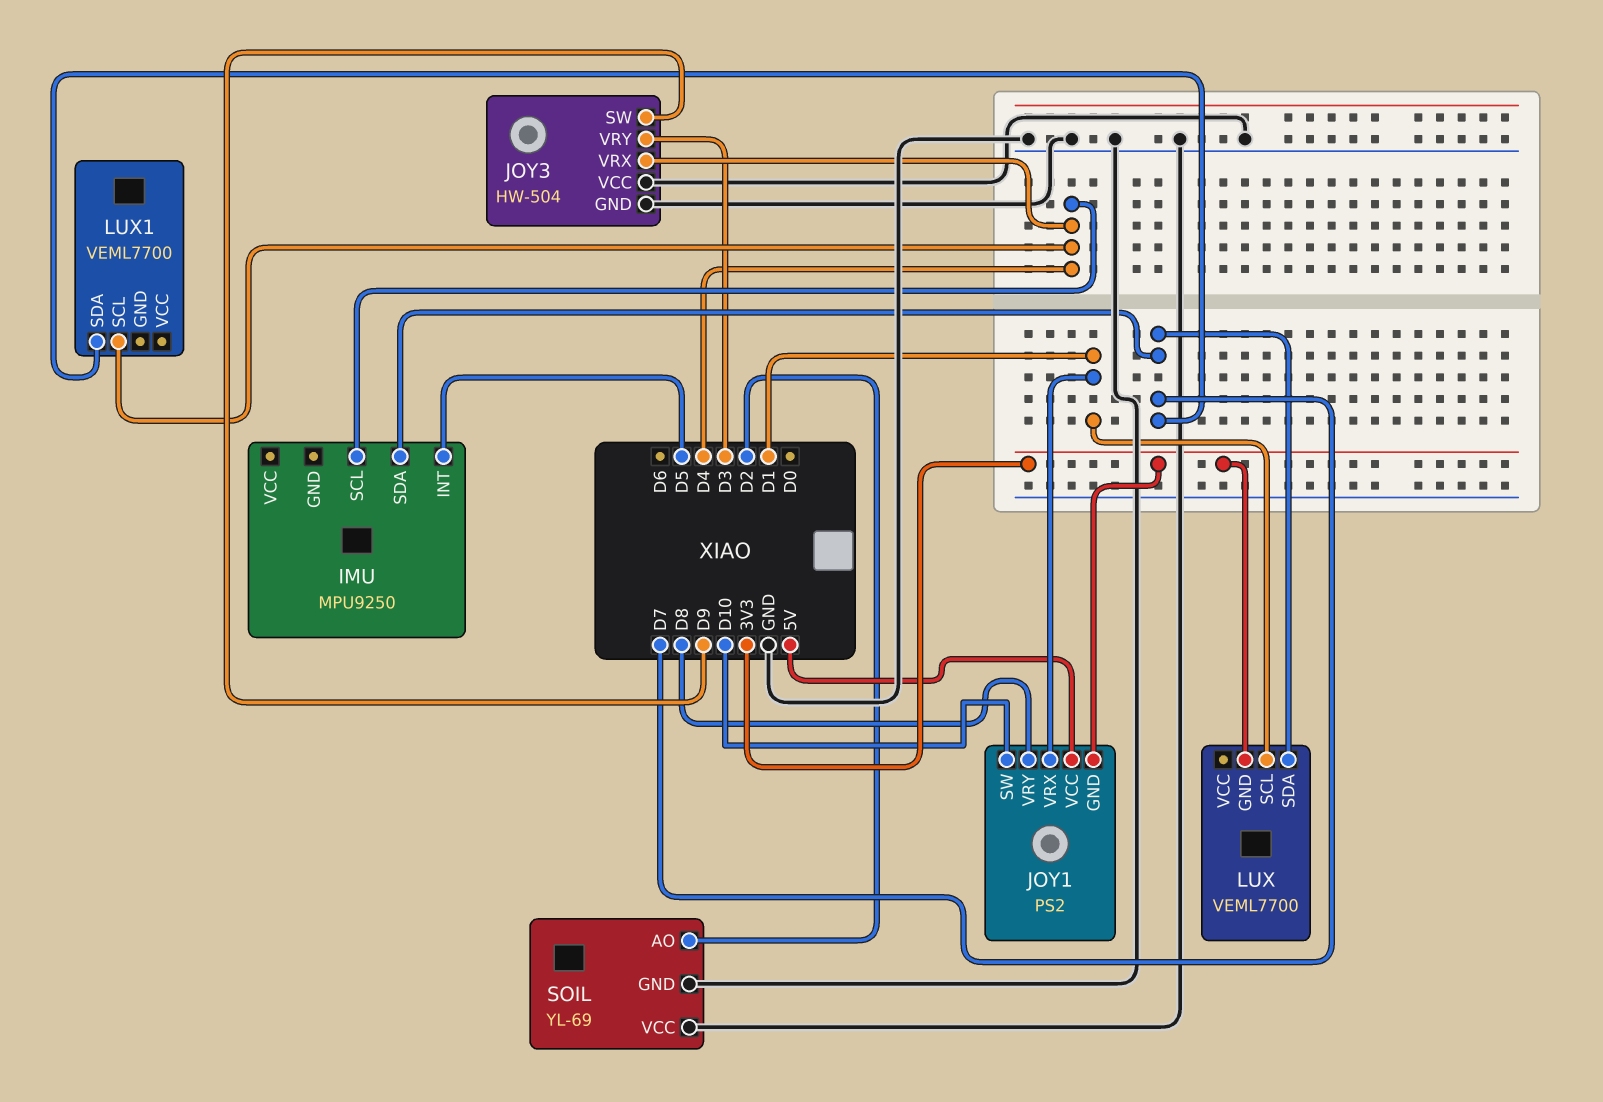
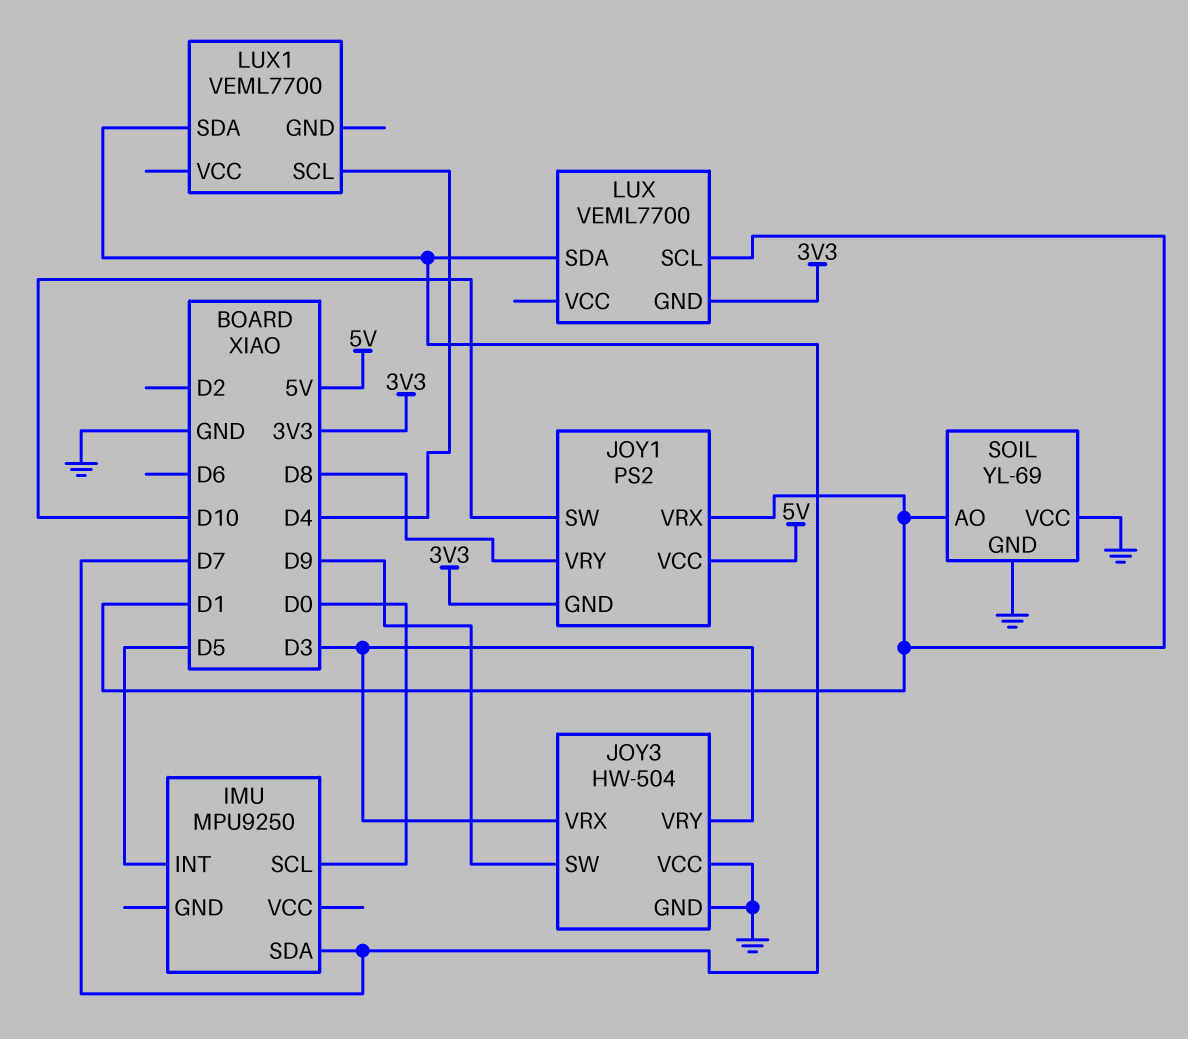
IMU pin SCL: D4 -> D0
JOY3 pin VRX: D4 -> D3
SOIL pin AO: D2 -> D1

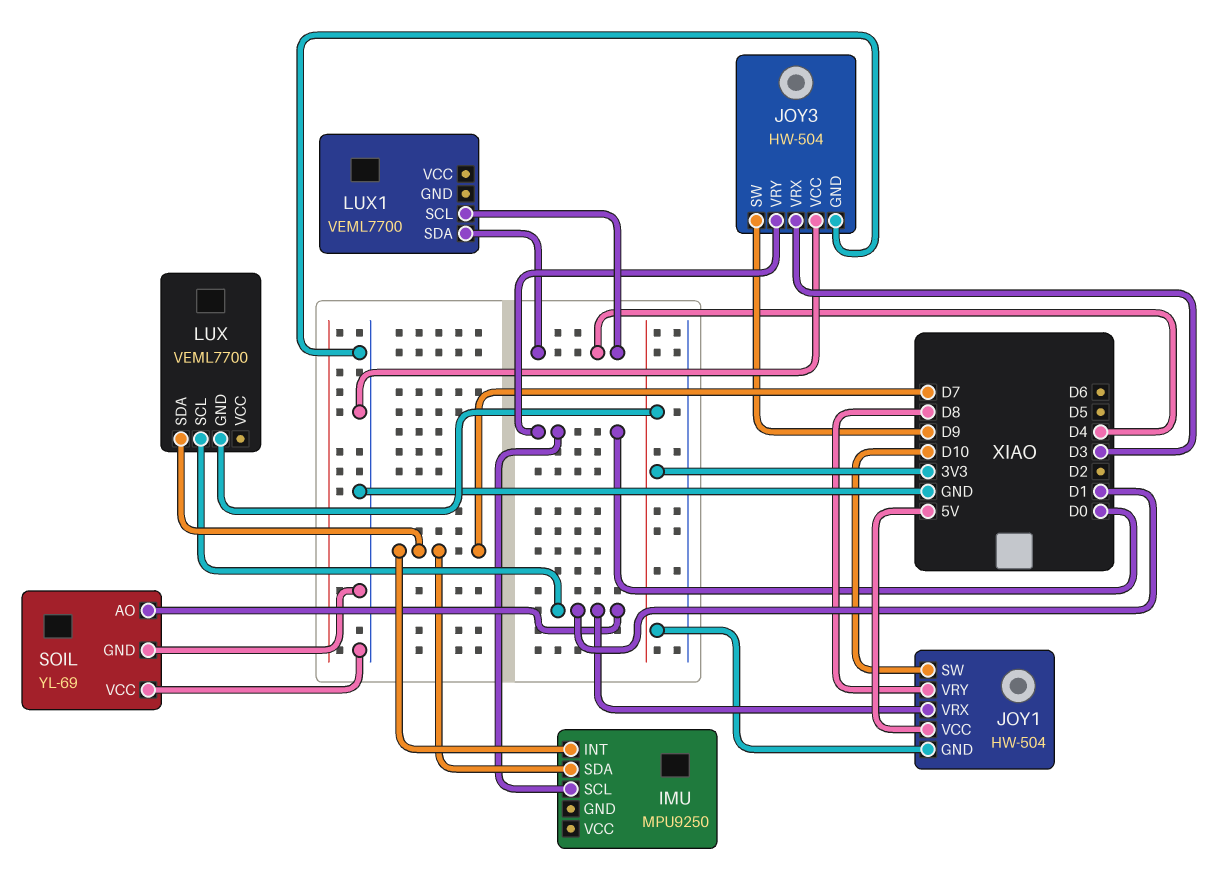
IMU pin INT: D5 -> D7
JOY1: PS2 -> HW-504
JOY3 pin VRY: D3 -> D0
LUX1 pin SDA: D7 -> D4

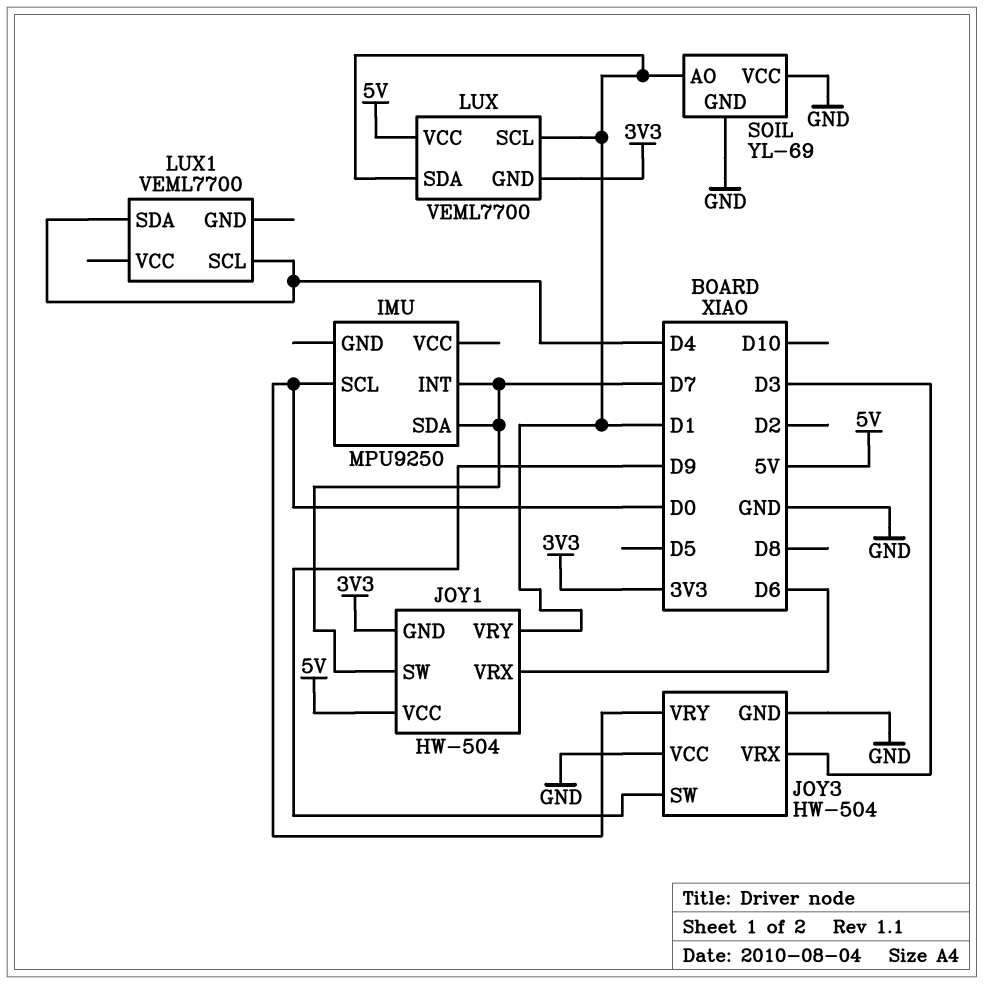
JOY1 pin SW: D10 -> D7
JOY1 pin VRX: D1 -> D6
JOY1 pin VRY: D8 -> D1
LUX pin SDA: D7 -> D1
LUX pin VCC: none -> 5V

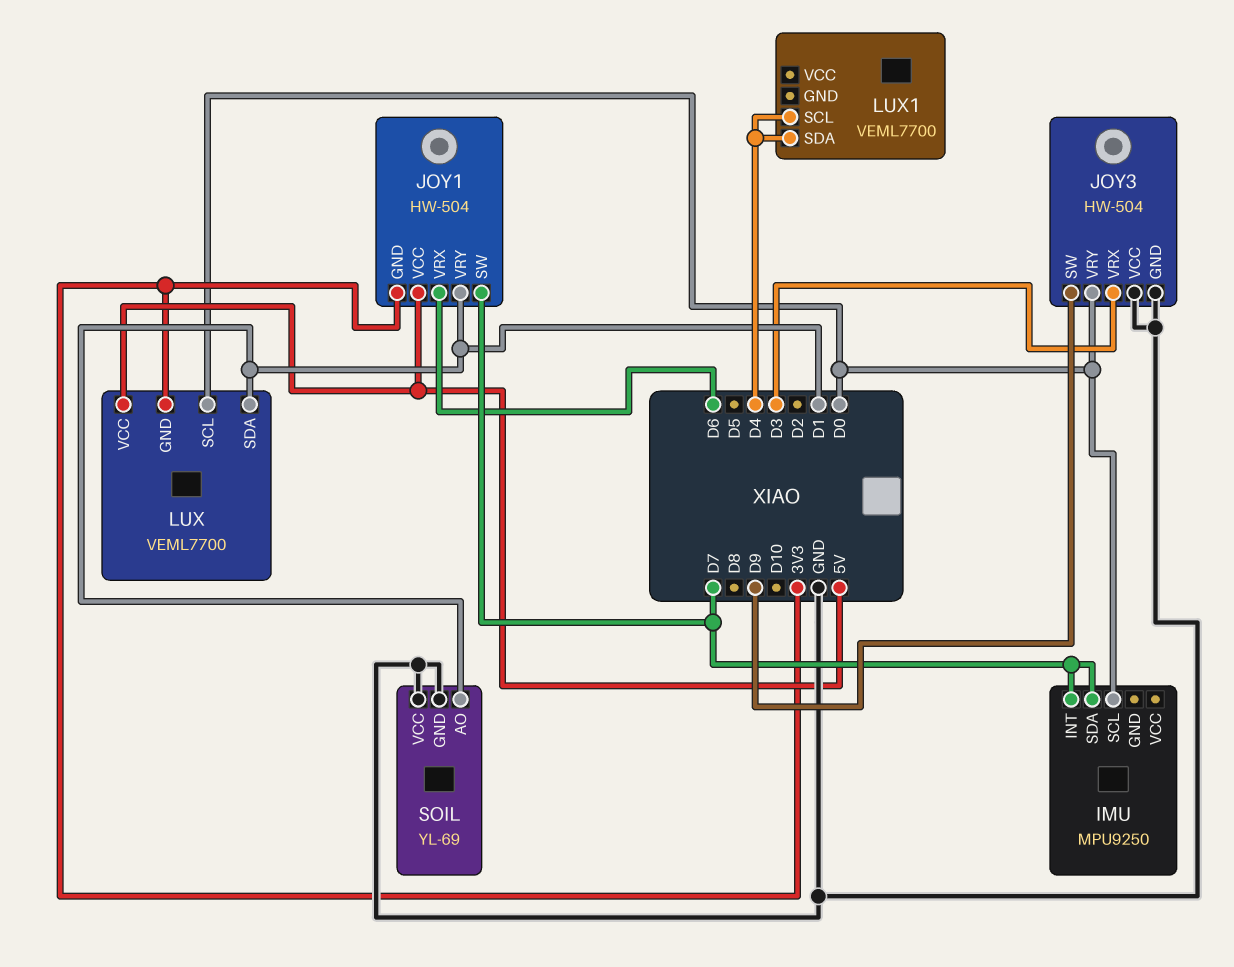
LUX pin SCL: D1 -> D0

